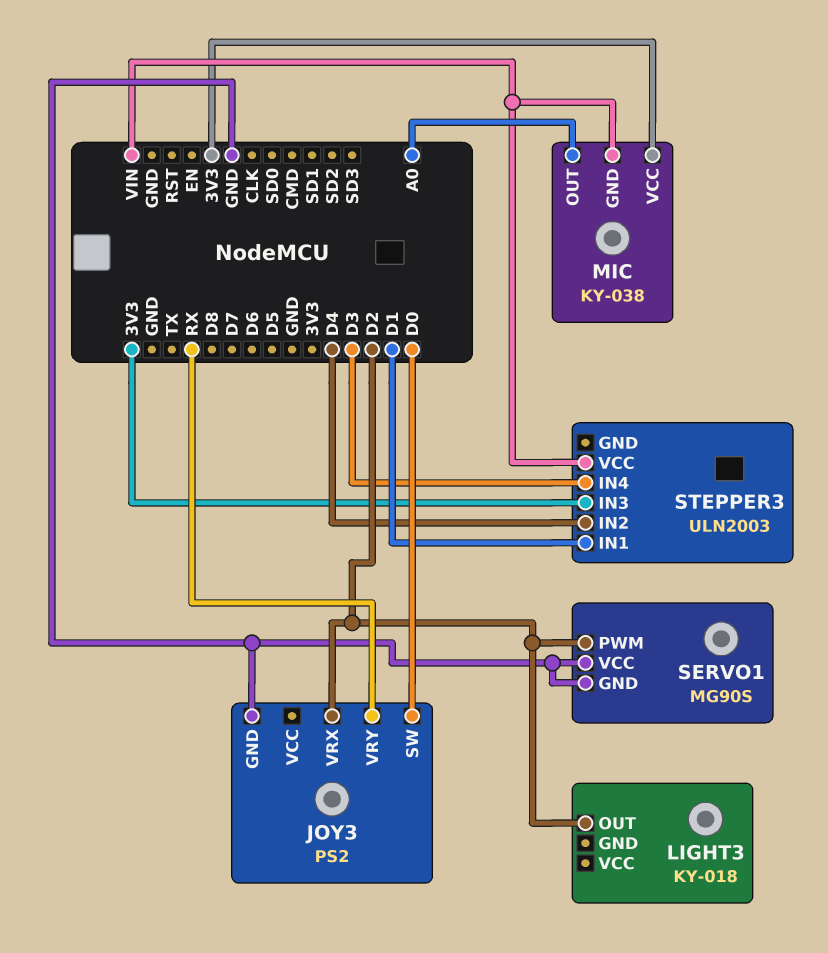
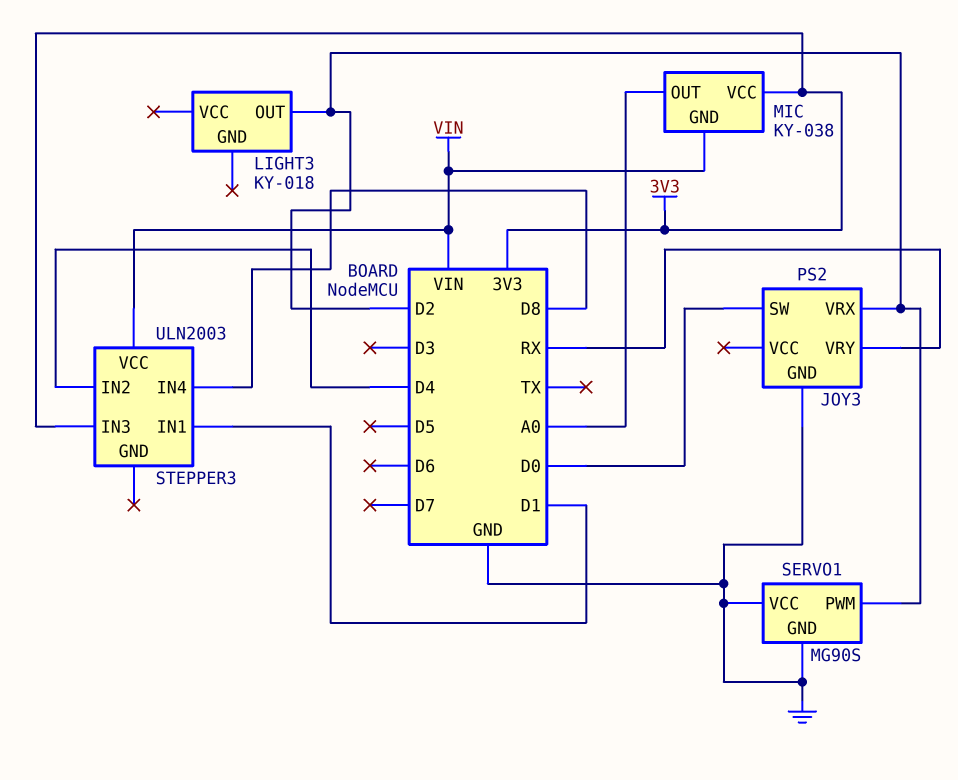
STEPPER3 pin IN4: D3 -> D8

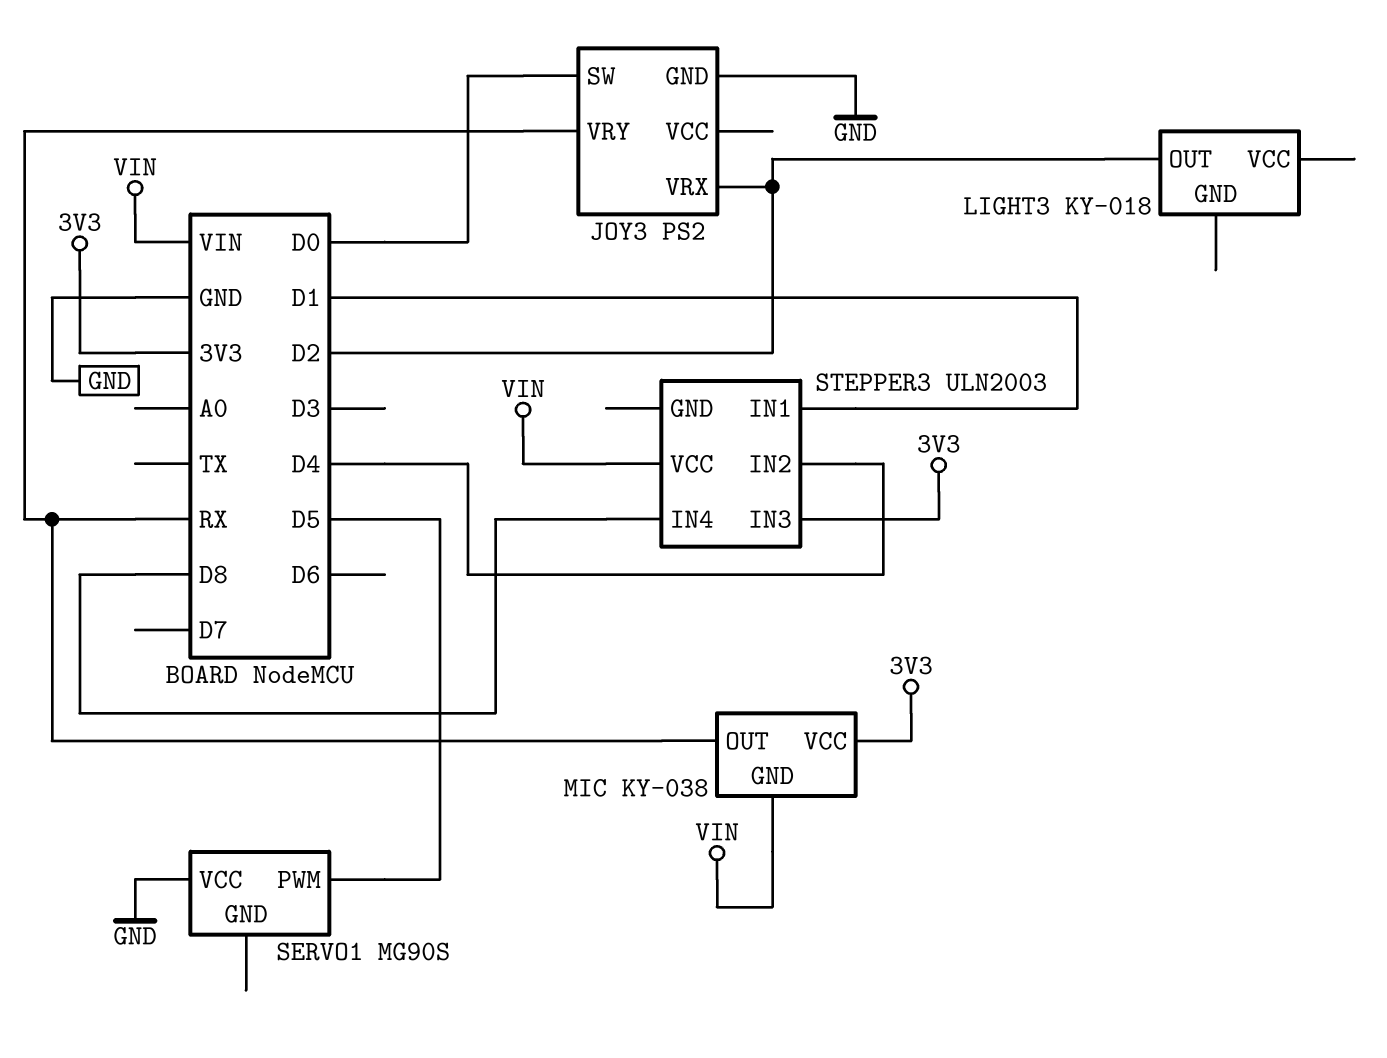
MIC pin OUT: A0 -> RX
SERVO1 pin GND: GND -> none
SERVO1 pin PWM: D2 -> D5

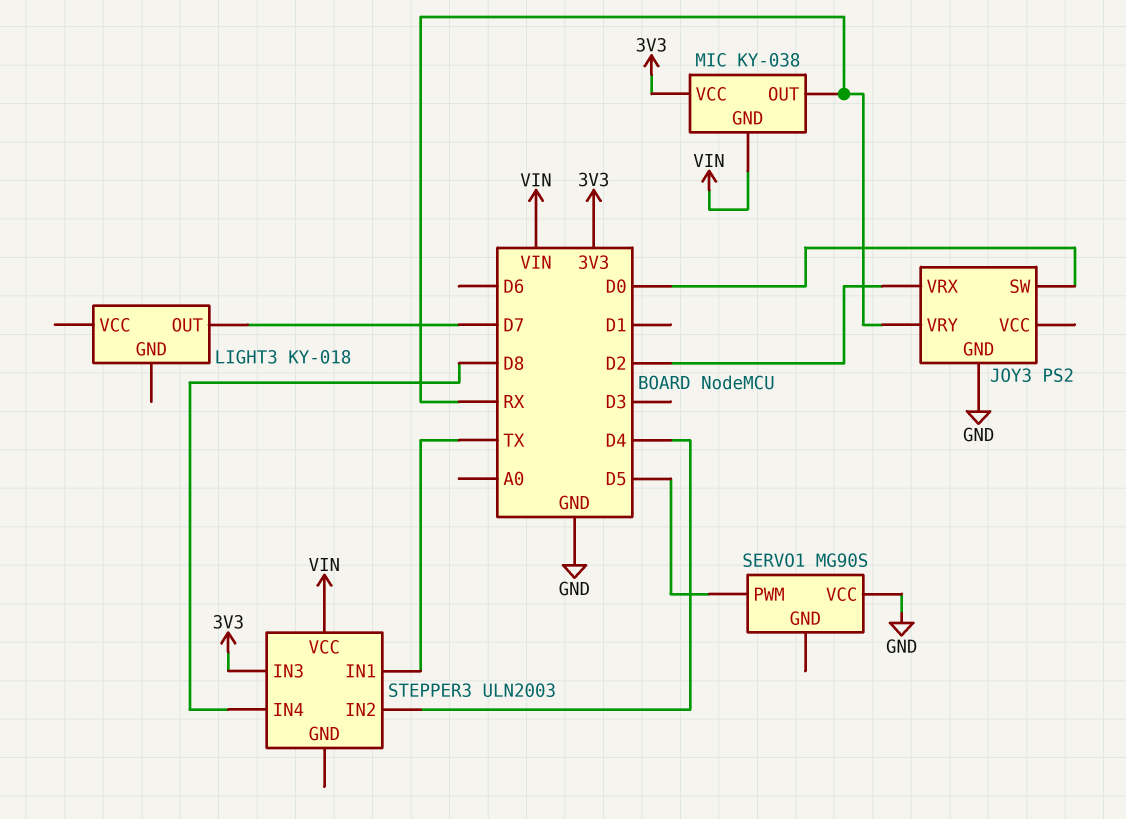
LIGHT3 pin OUT: D2 -> D7
STEPPER3 pin IN1: D1 -> TX

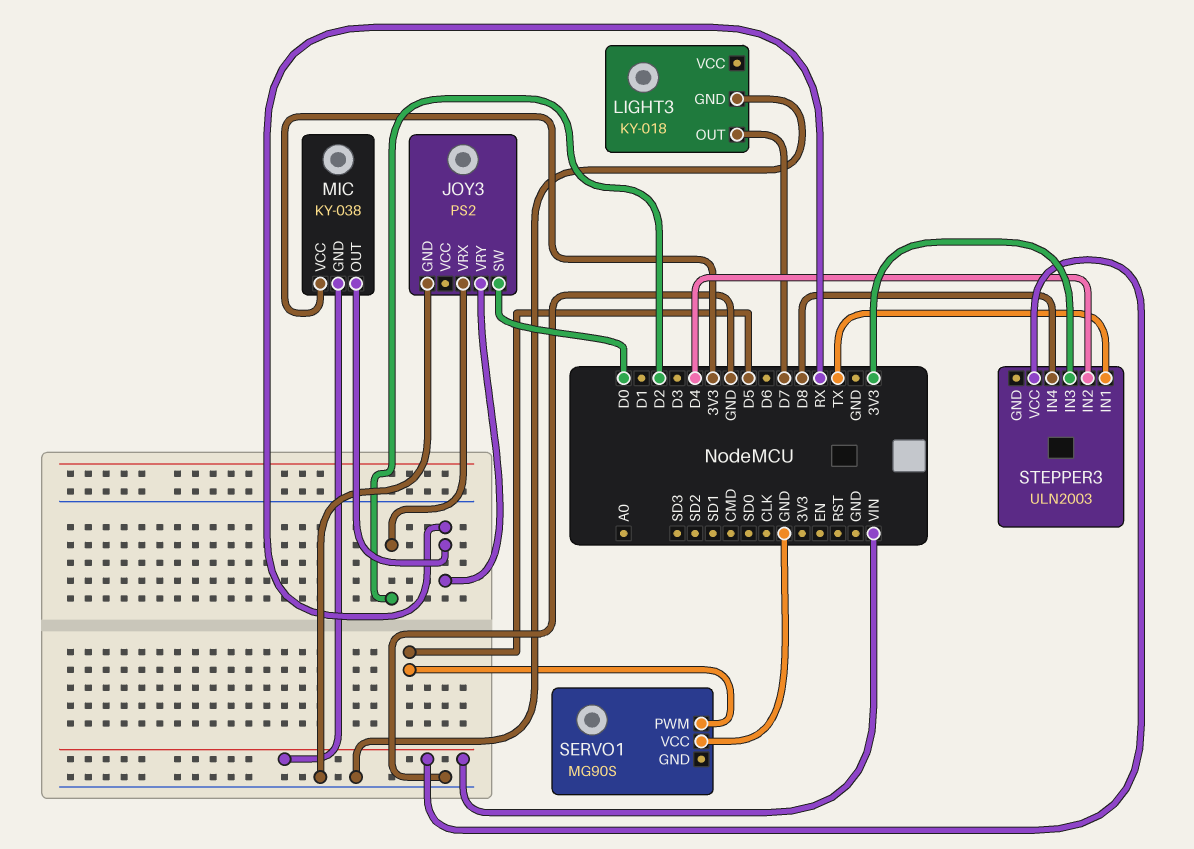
LIGHT3 pin GND: none -> GND

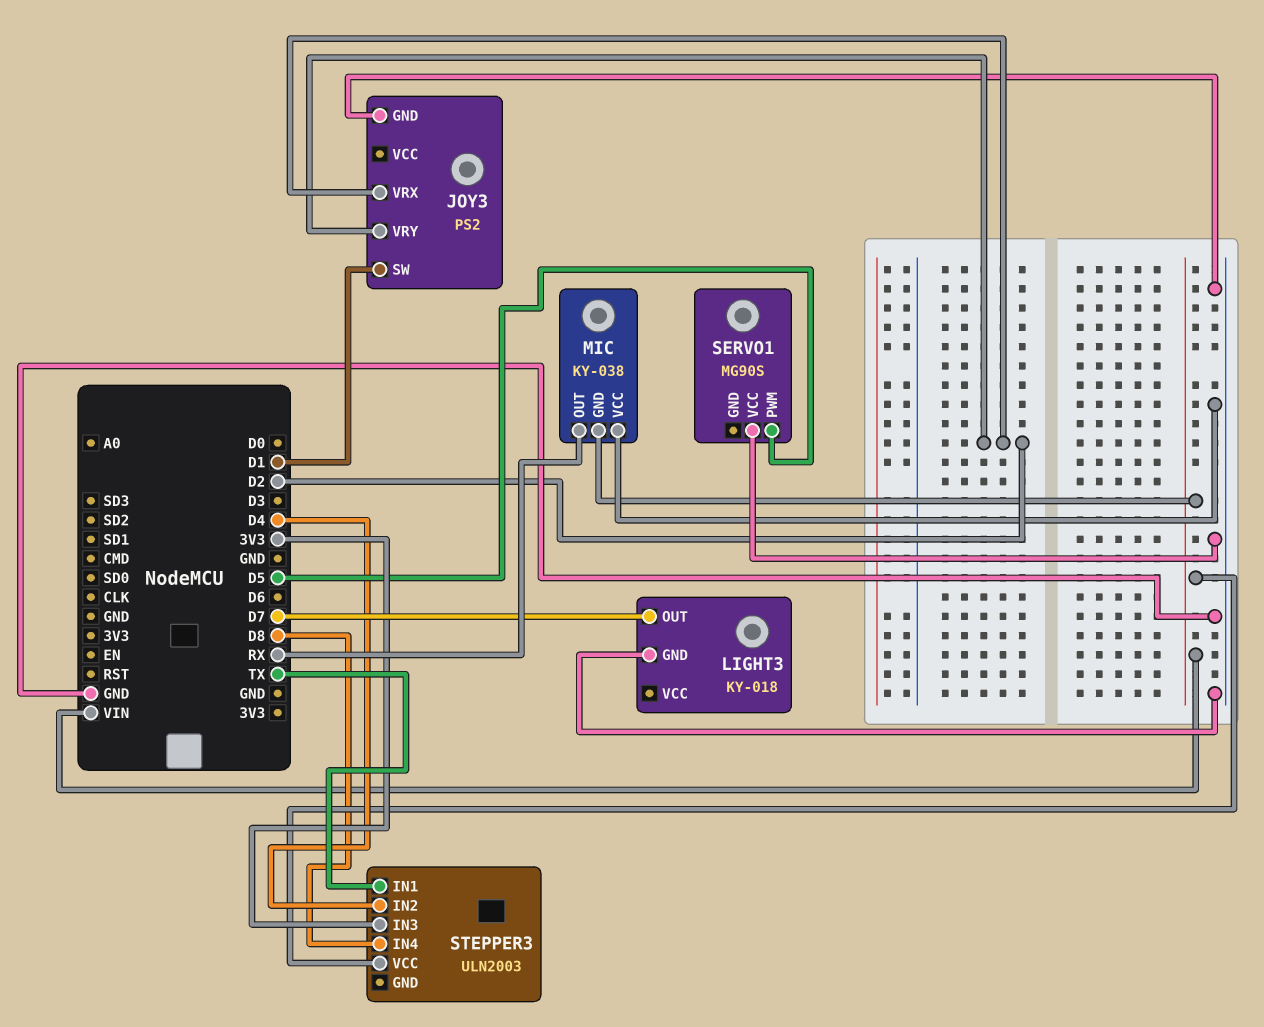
JOY3 pin SW: D0 -> D1
JOY3 pin VRY: RX -> D2
MIC pin VCC: 3V3 -> GND

